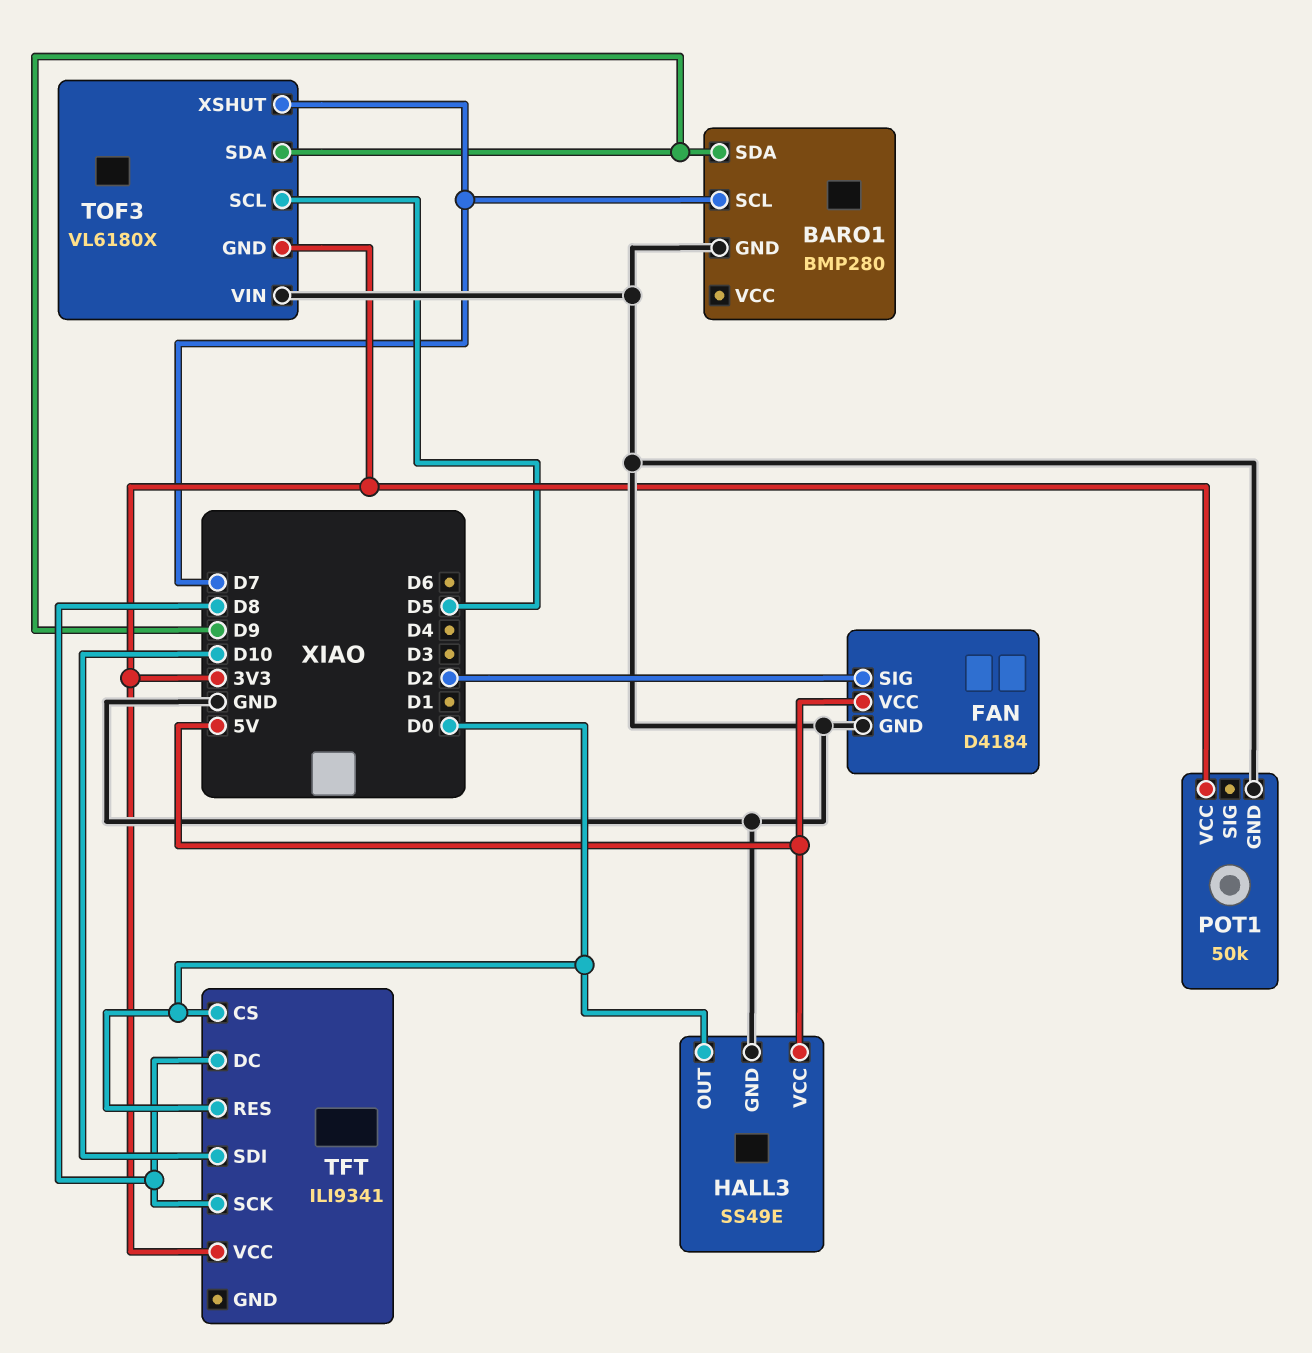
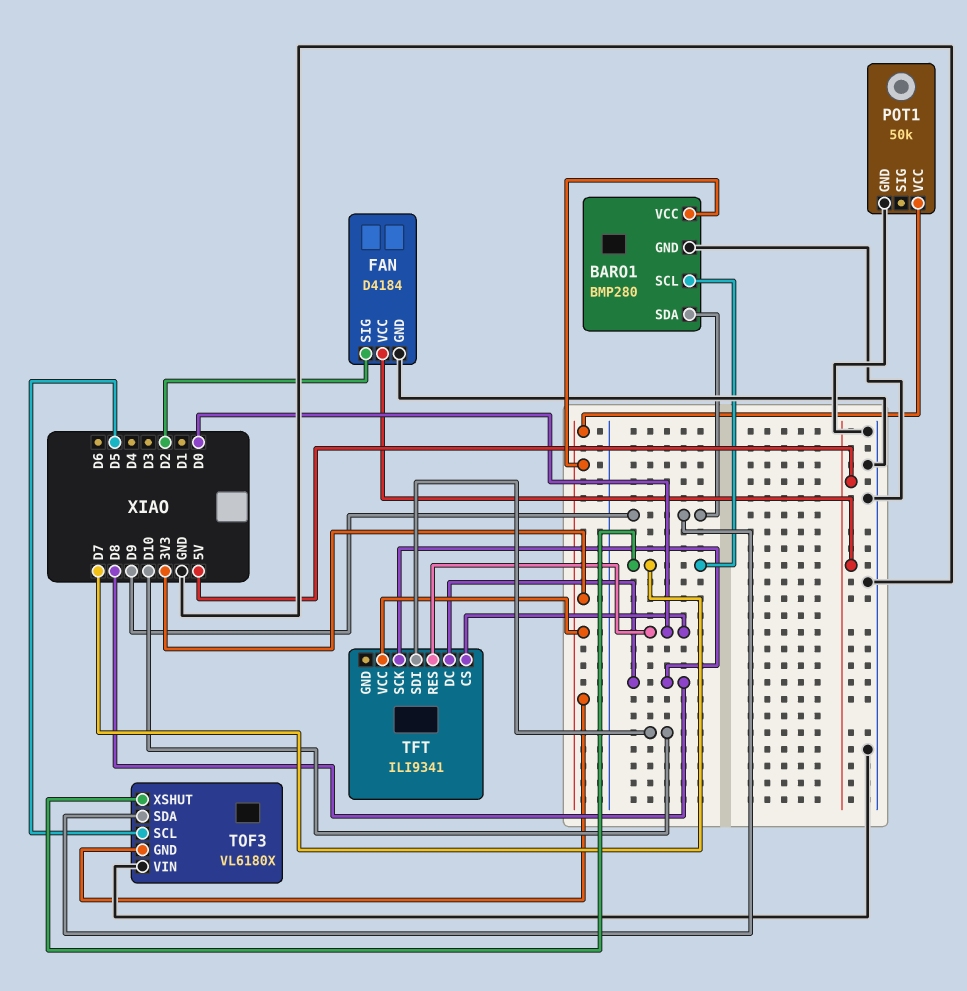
BARO1 pin VCC: none -> 3V3
HALL3: SS49E -> none
HALL3 pin GND: GND -> none
HALL3 pin OUT: D0 -> none
HALL3 pin VCC: 5V -> none

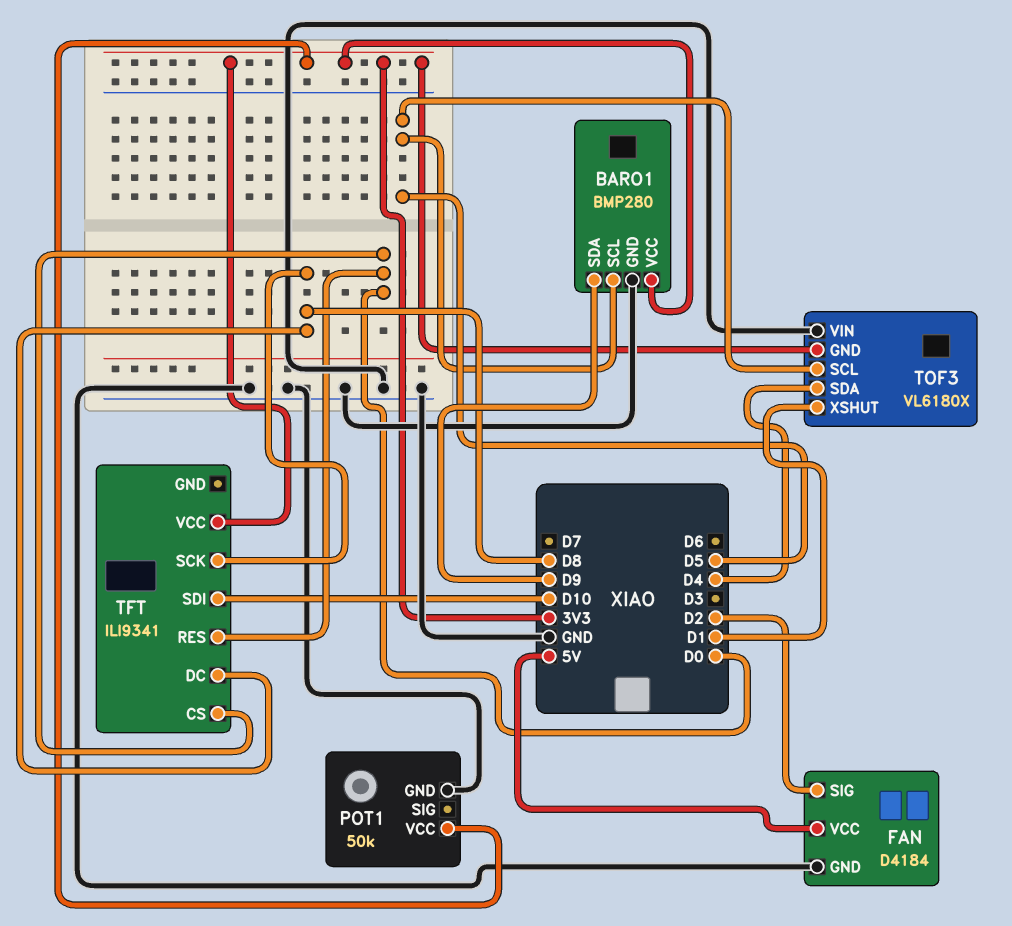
BARO1 pin SCL: D7 -> D5
TOF3 pin SDA: D9 -> D4
TOF3 pin XSHUT: D7 -> D1

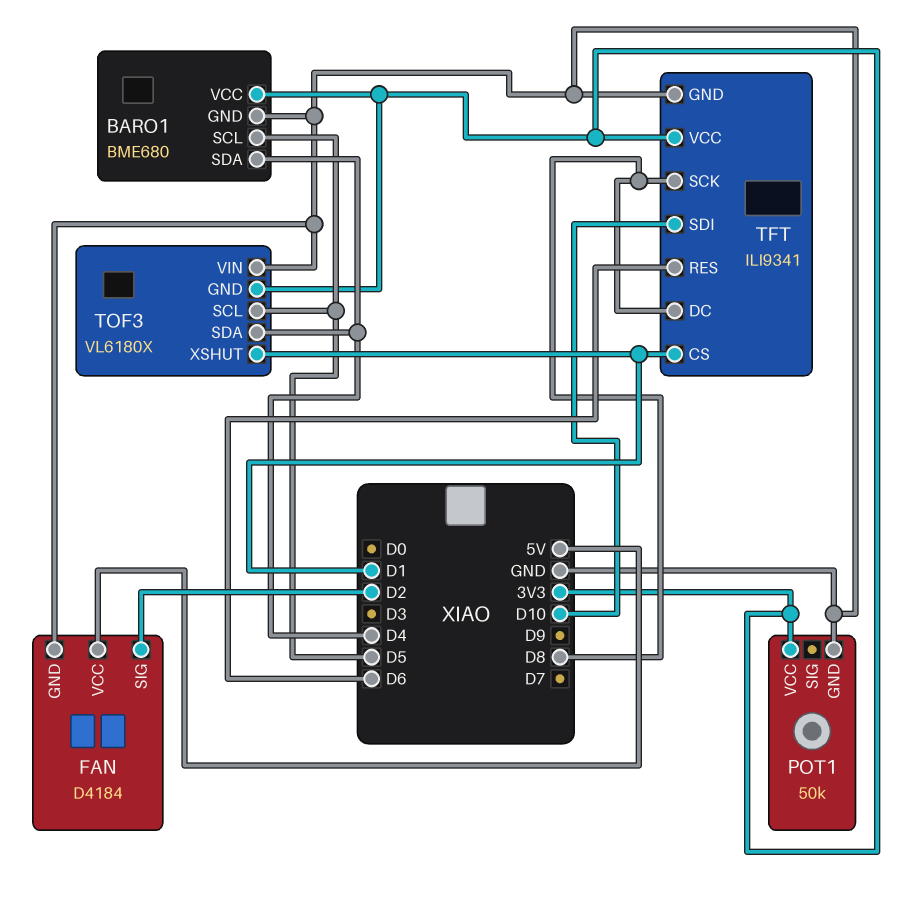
BARO1: BMP280 -> BME680
BARO1 pin SDA: D9 -> D4
TFT pin CS: D0 -> D1
TFT pin GND: none -> GND
TFT pin RES: D0 -> D6

